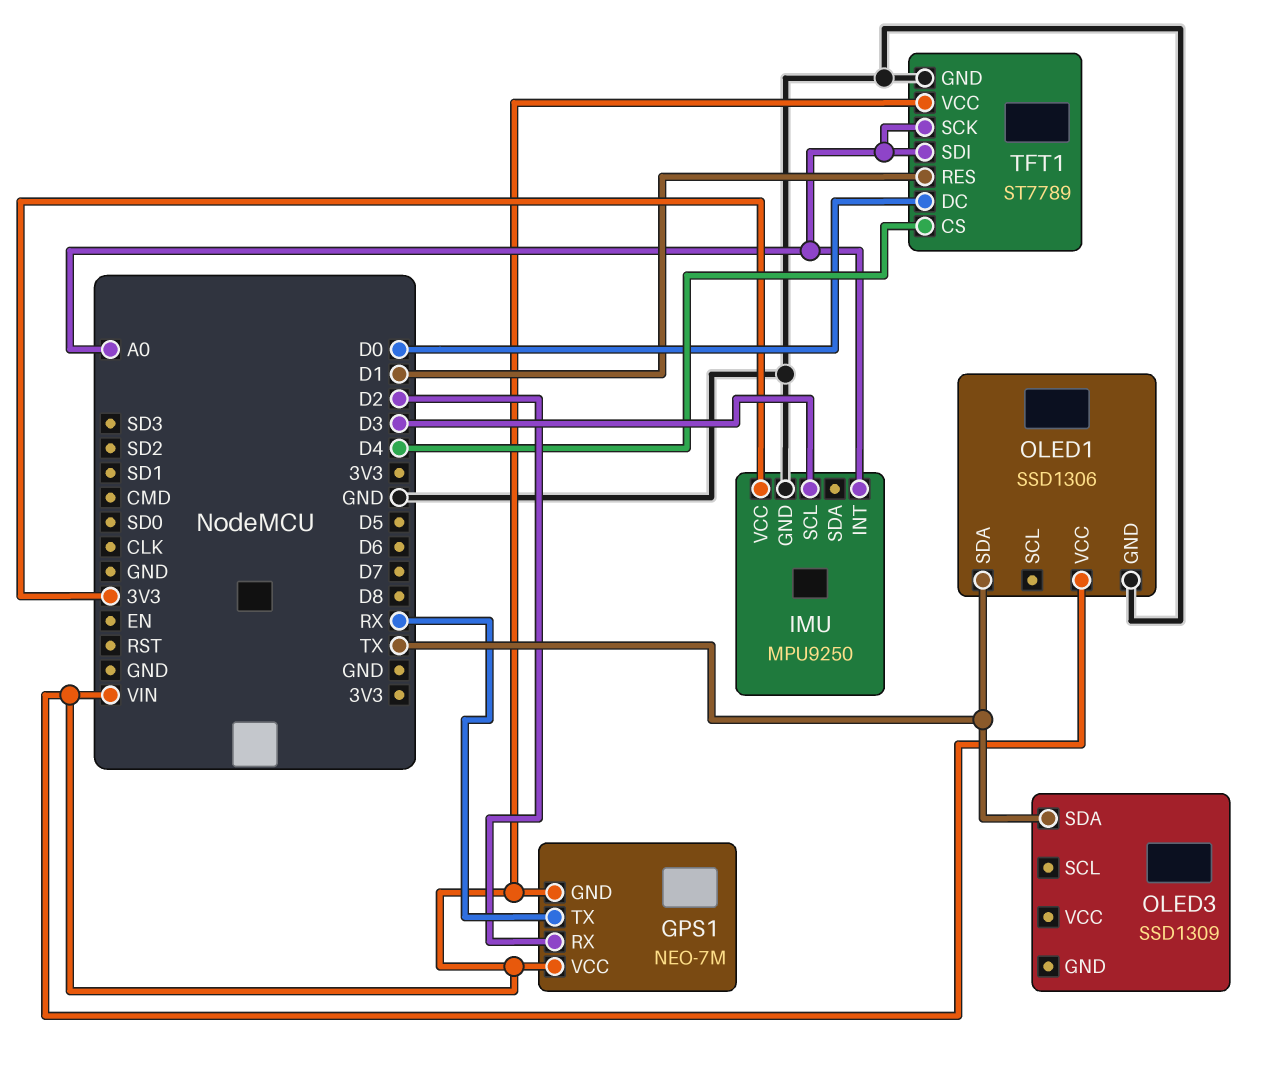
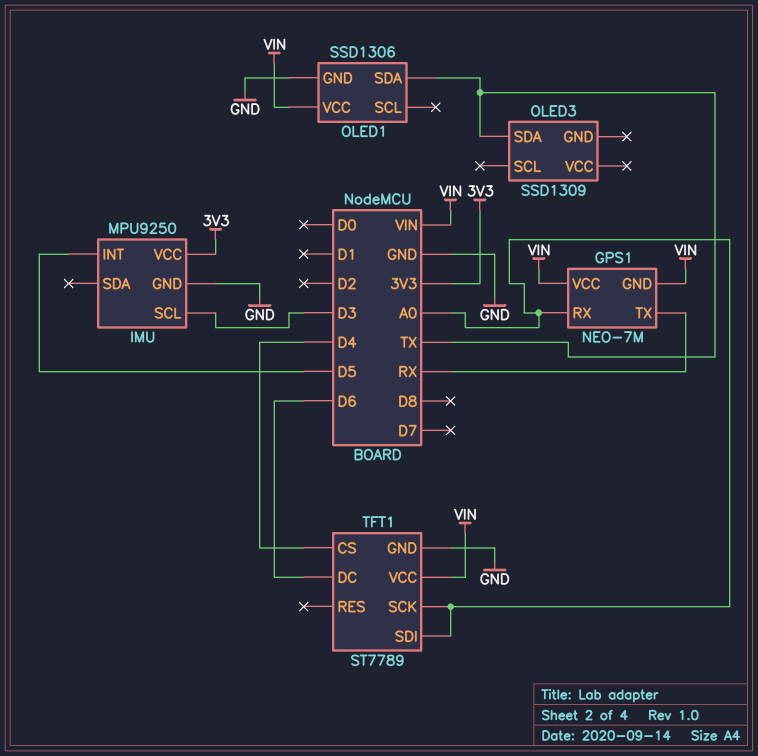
GPS1 pin RX: D2 -> A0
IMU pin INT: A0 -> D5
TFT1 pin DC: D0 -> D6
TFT1 pin RES: D1 -> none

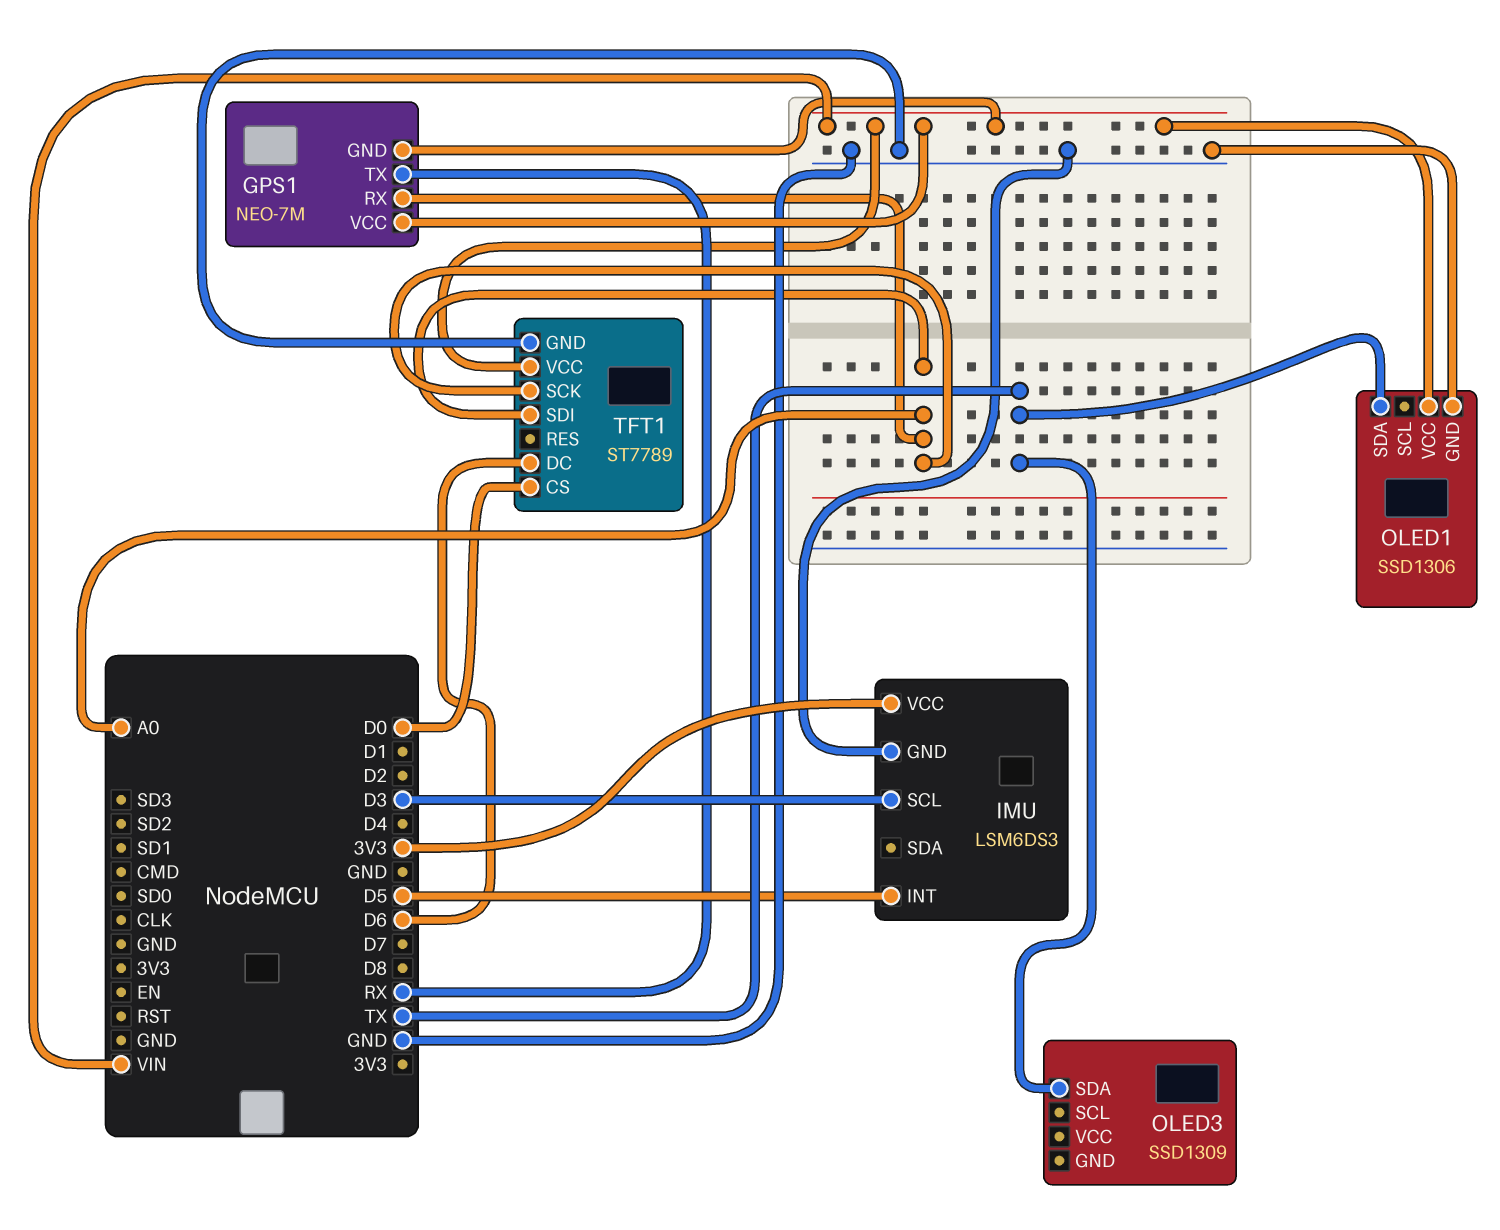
IMU: MPU9250 -> LSM6DS3
TFT1 pin CS: D4 -> D0

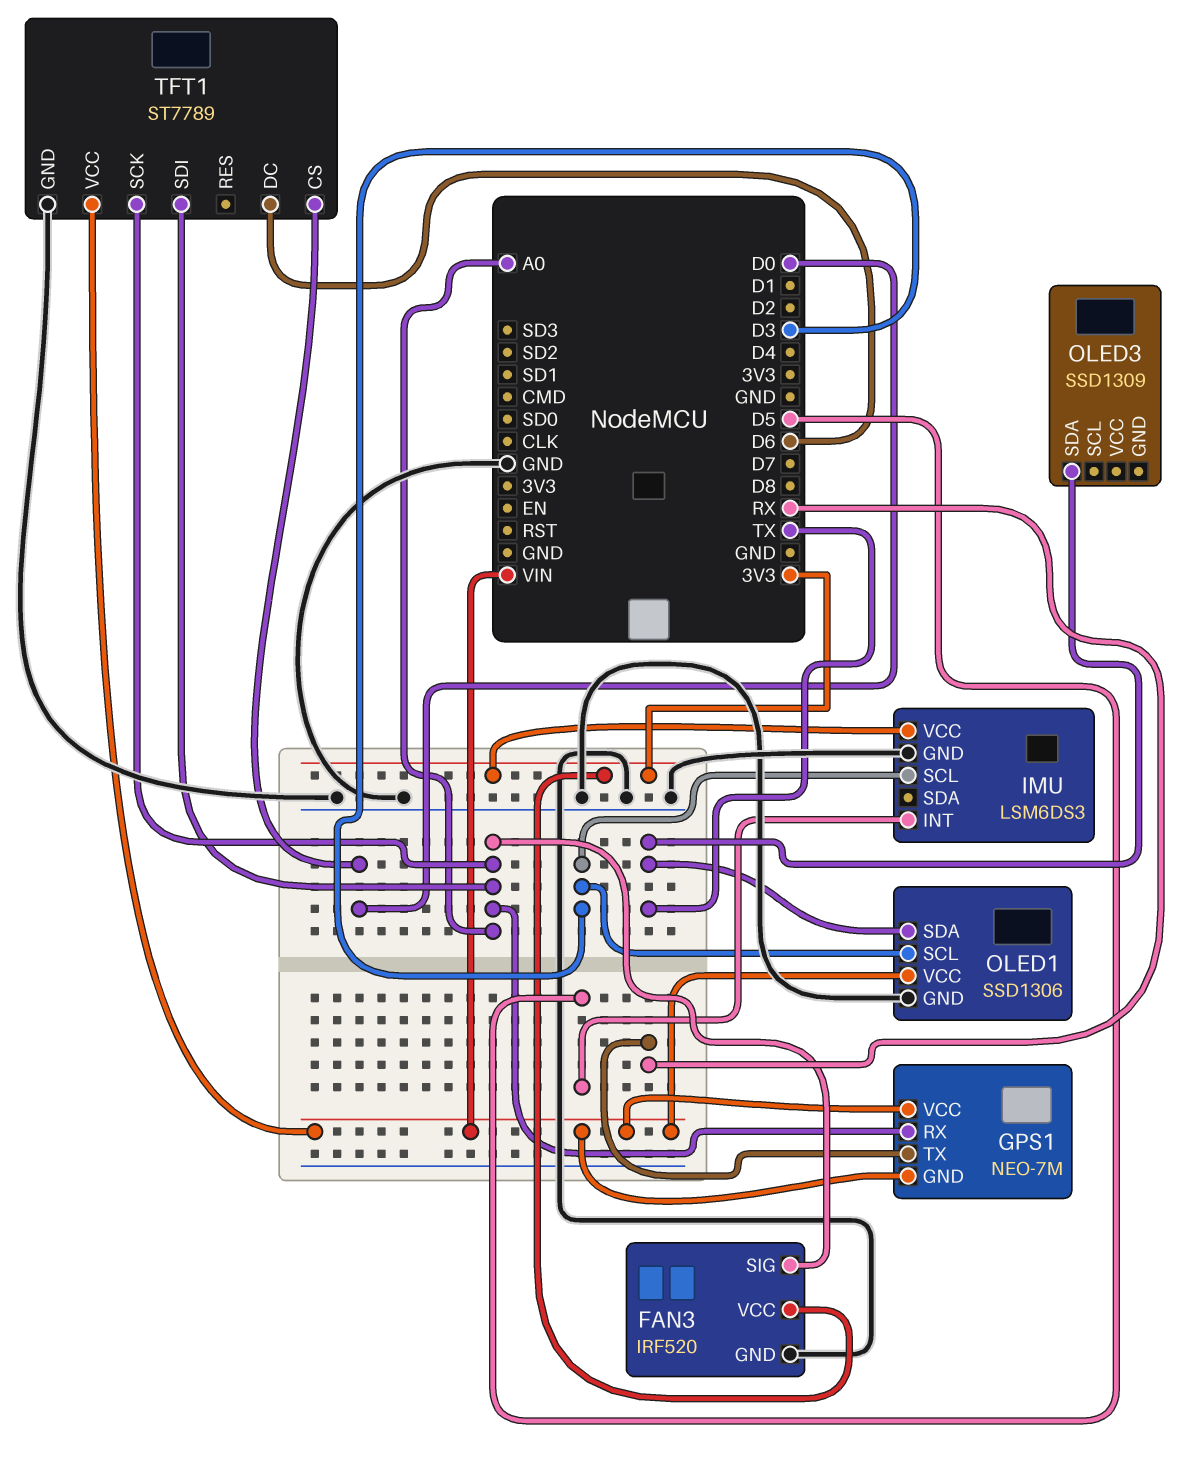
FAN3: none -> IRF520
FAN3 pin GND: none -> GND
FAN3 pin SIG: none -> A0
FAN3 pin VCC: none -> 3V3
OLED1 pin SCL: none -> D3

